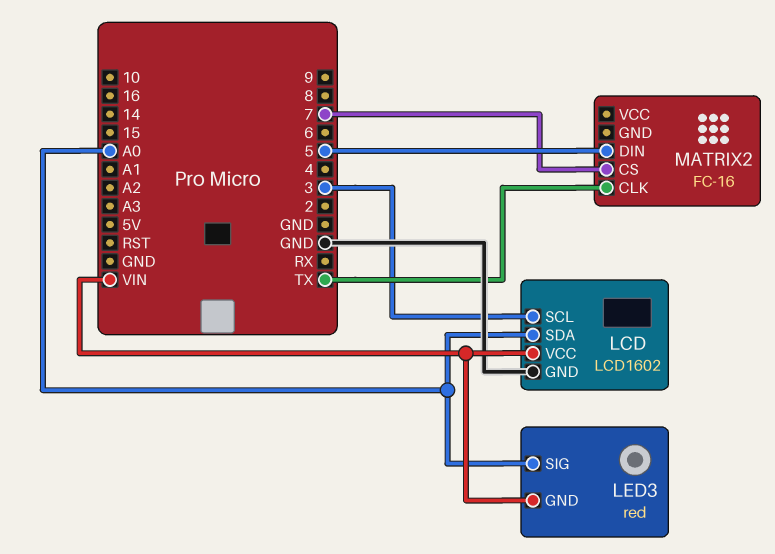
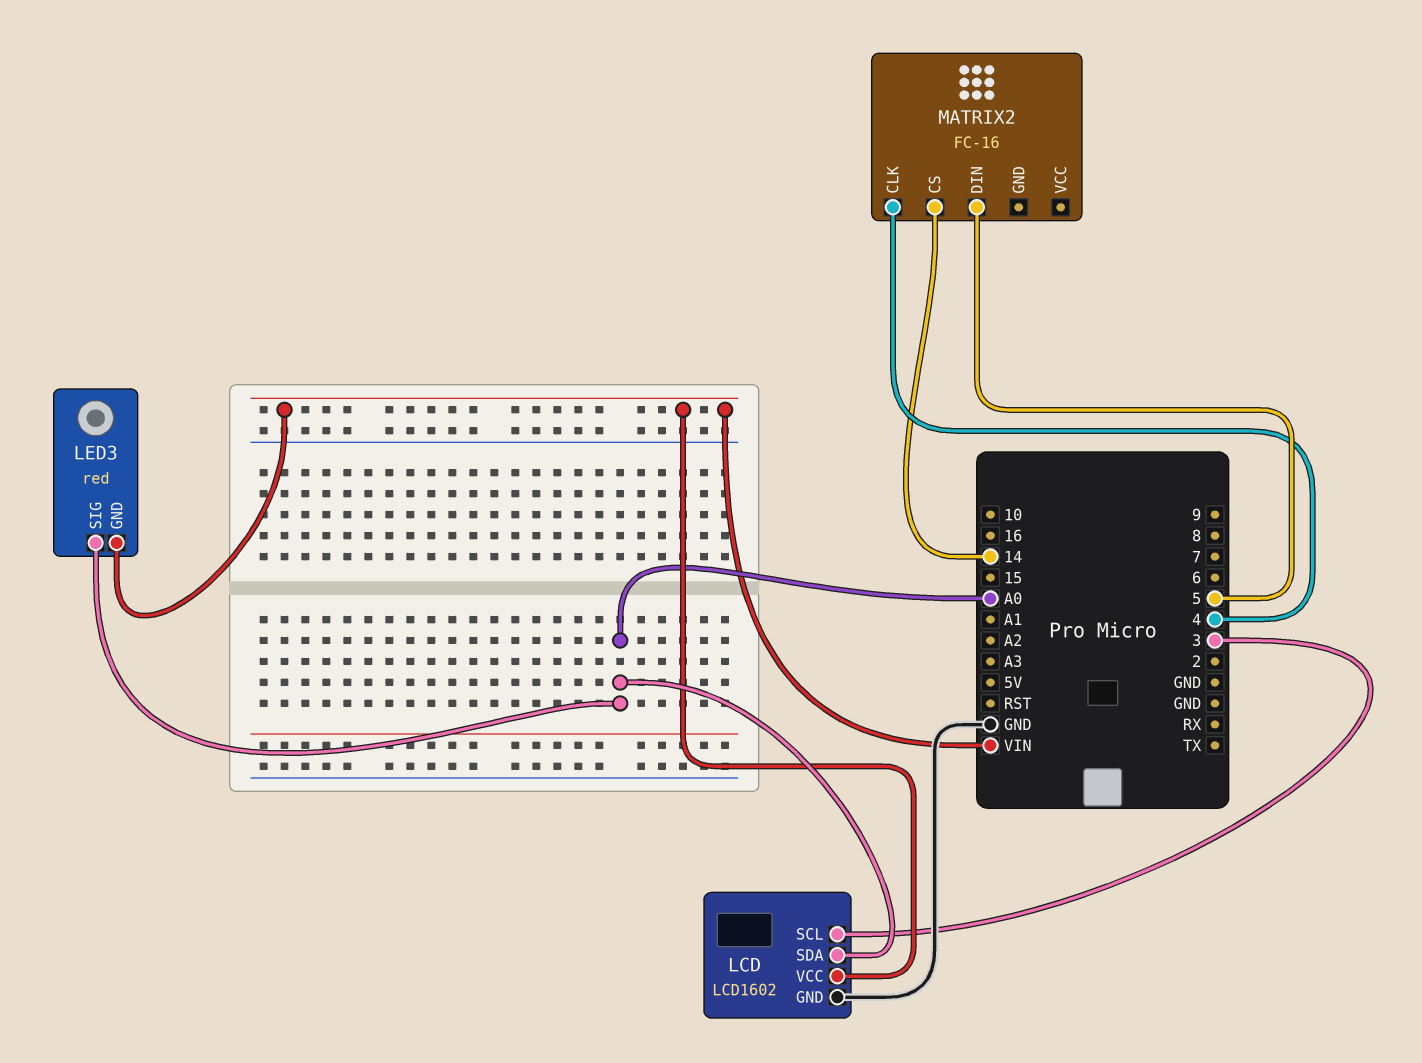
MATRIX2 pin CLK: TX -> 4
MATRIX2 pin CS: 7 -> 14

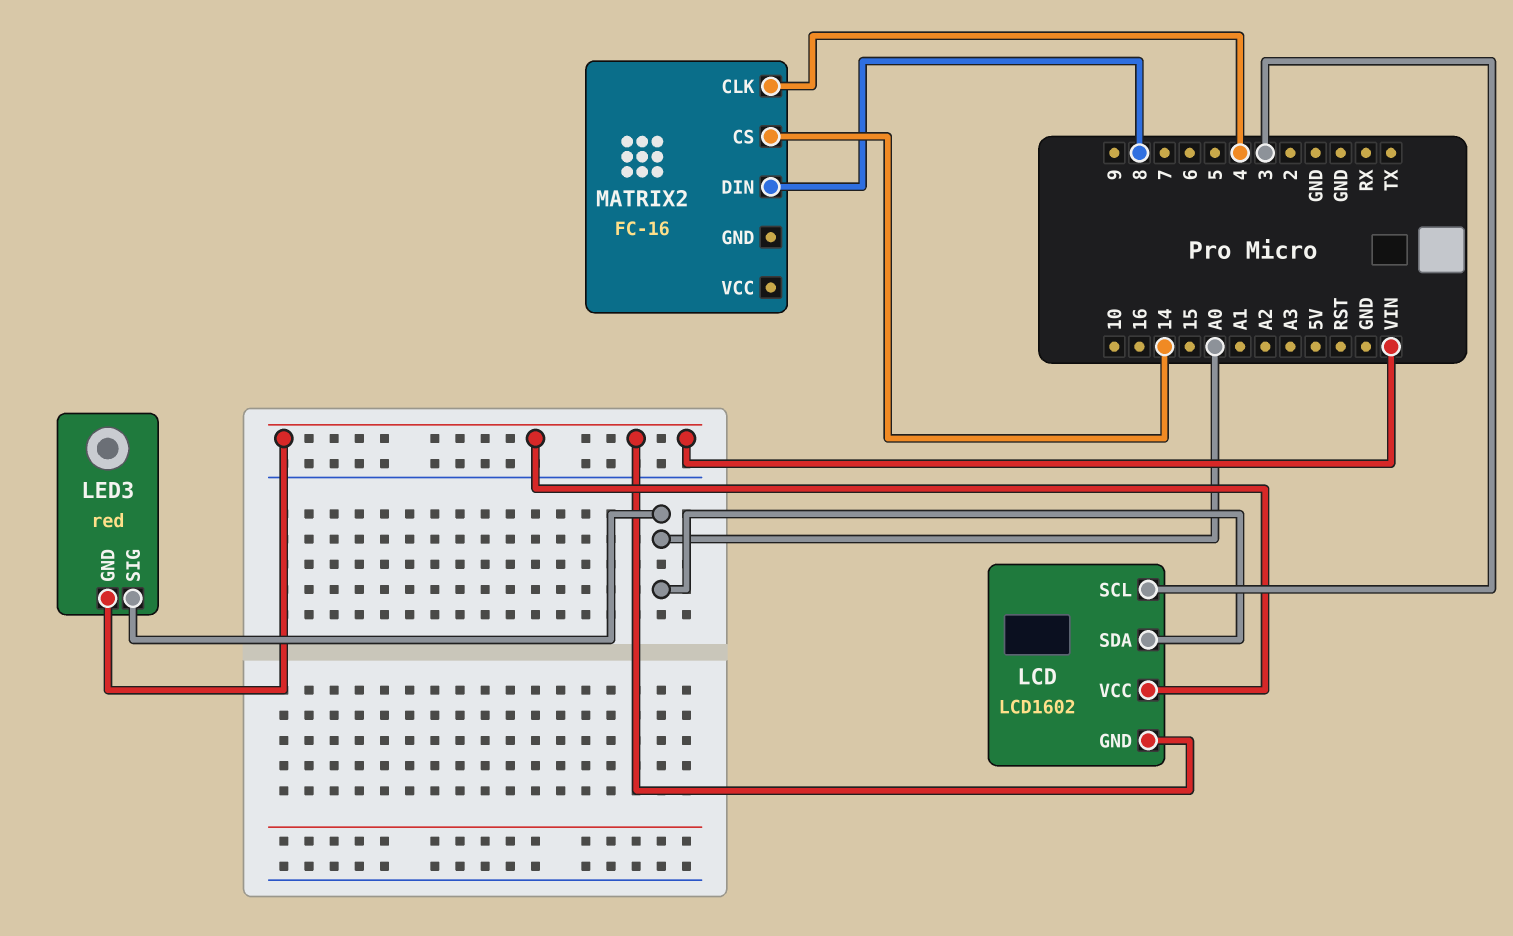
LCD pin GND: GND -> VIN
MATRIX2 pin DIN: 5 -> 8

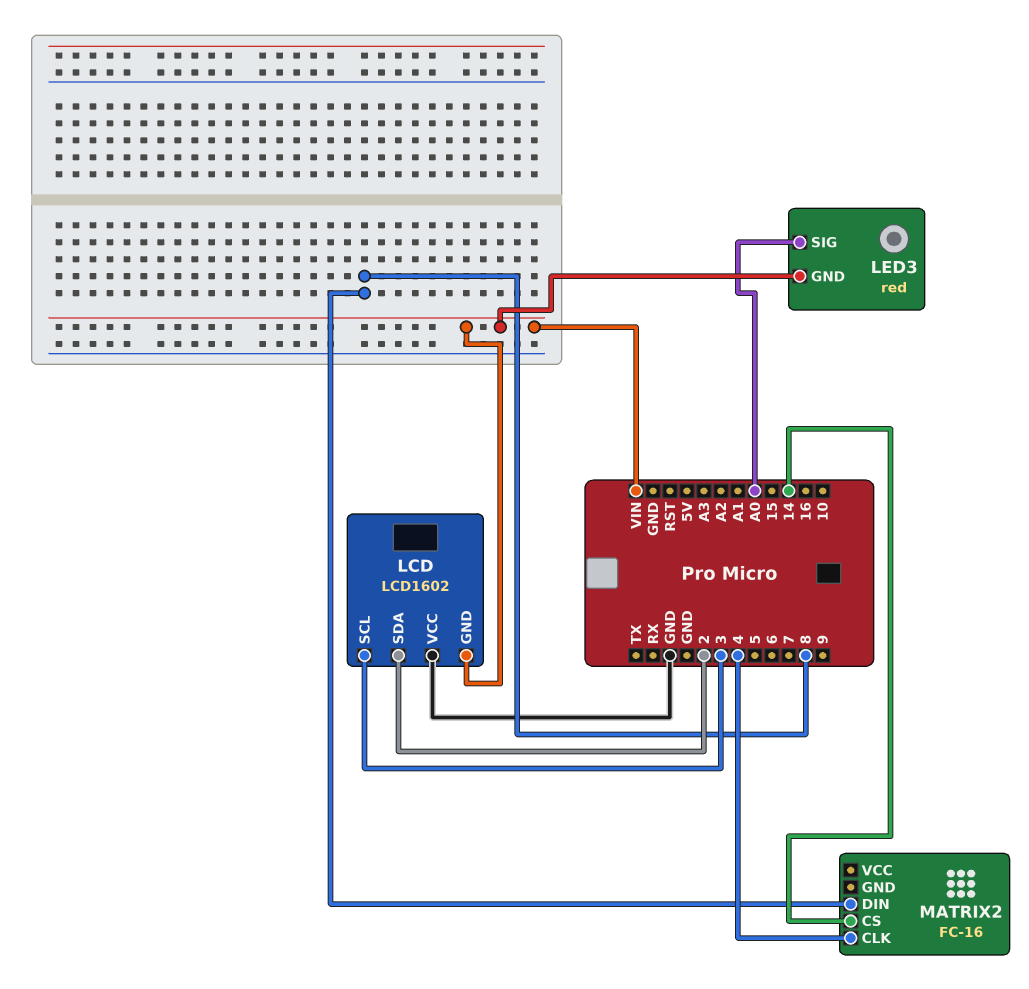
LCD pin SDA: A0 -> 2
LCD pin VCC: VIN -> GND

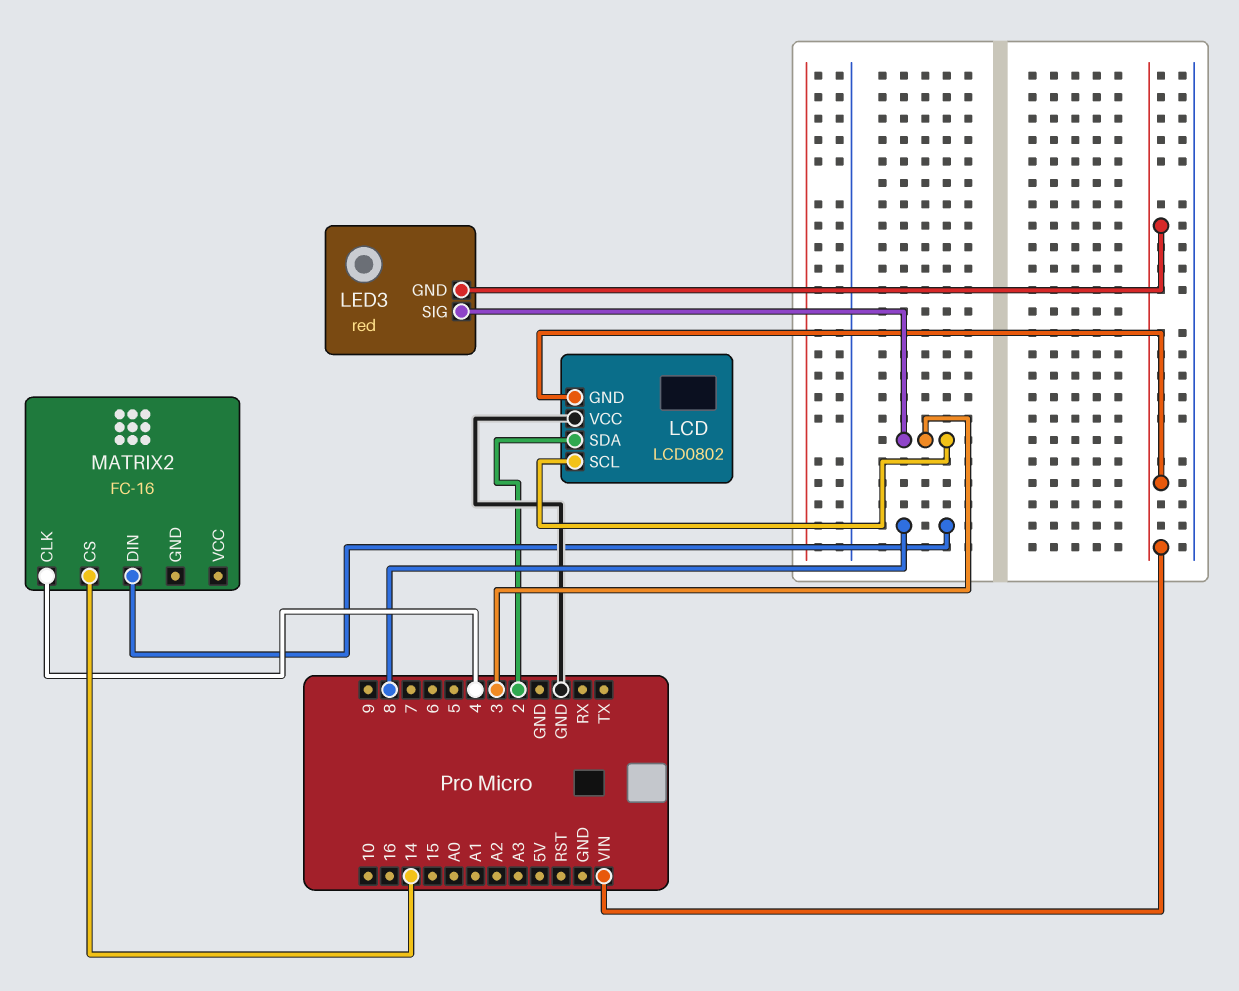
LCD: LCD1602 -> LCD0802
LED3 pin SIG: A0 -> 3

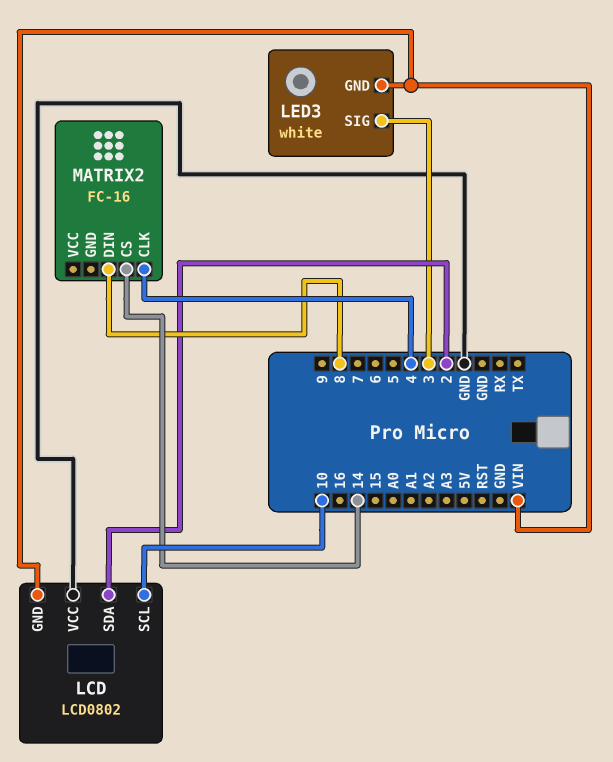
LCD pin SCL: 3 -> 10
LED3: red -> white

